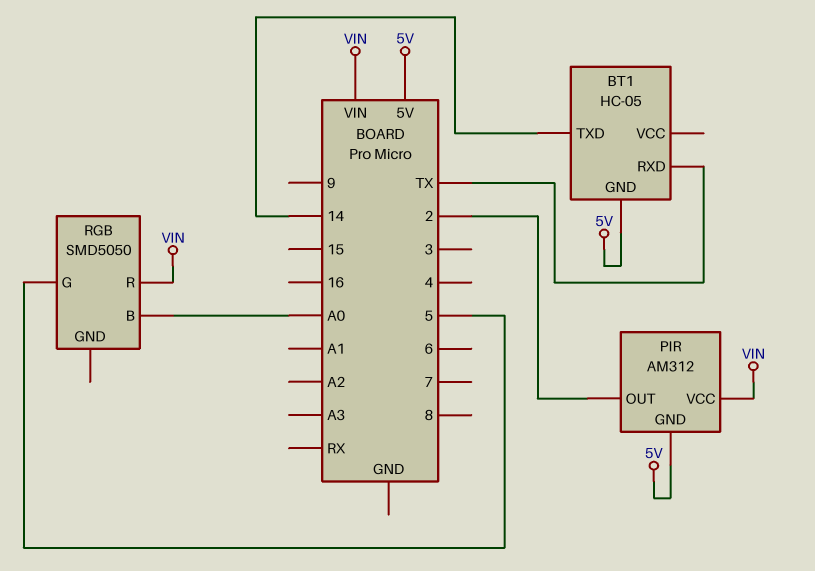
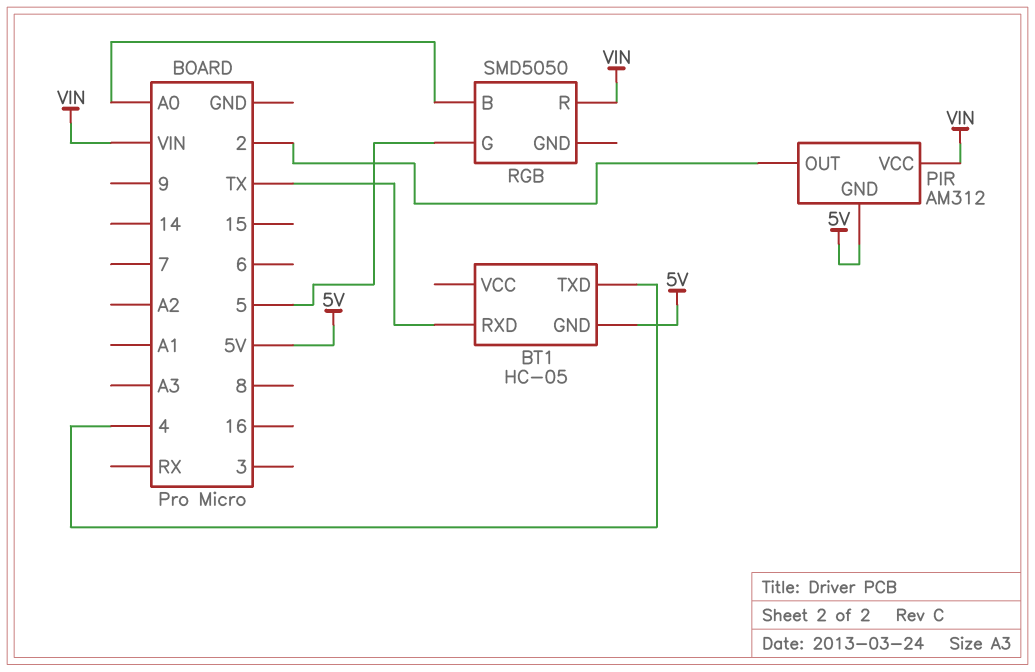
BT1 pin TXD: 14 -> 4

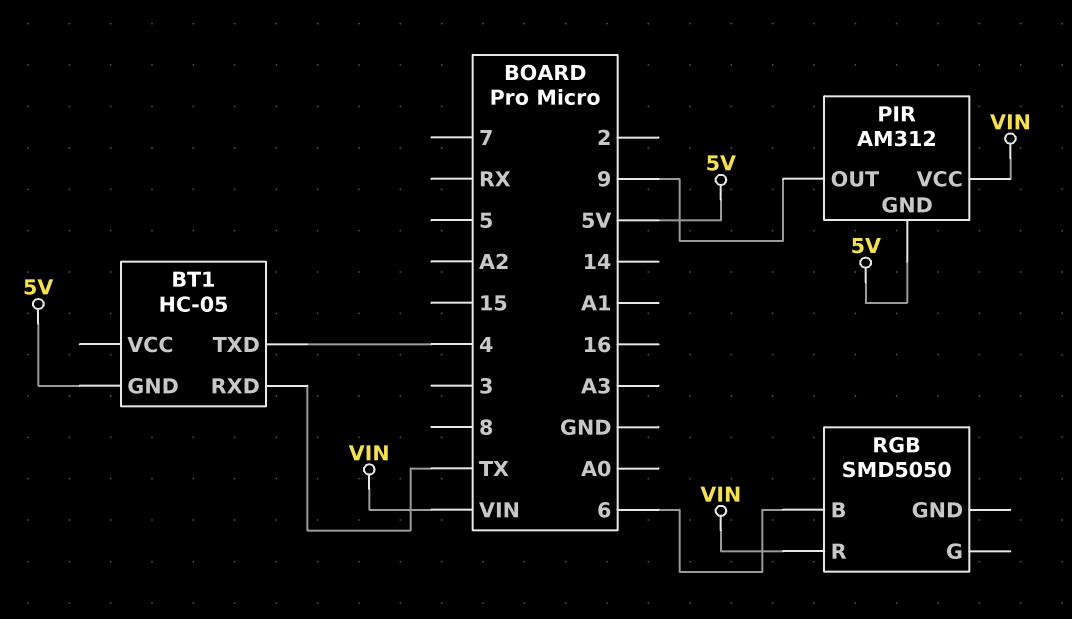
PIR pin OUT: 2 -> 9
RGB pin B: A0 -> 6
RGB pin G: 5 -> none

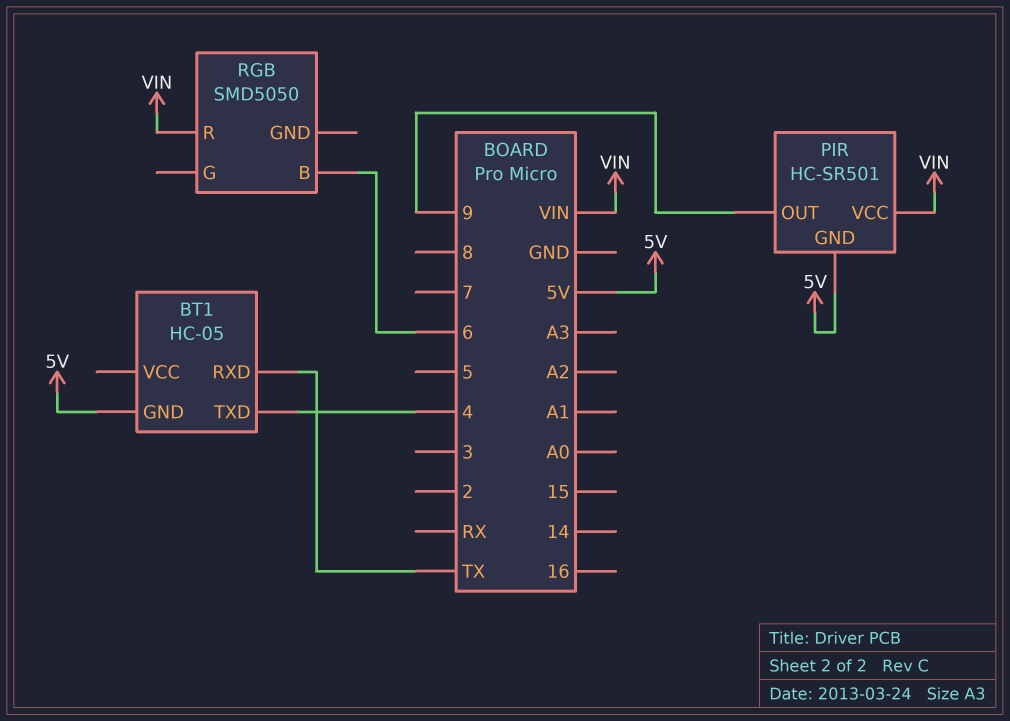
PIR: AM312 -> HC-SR501

